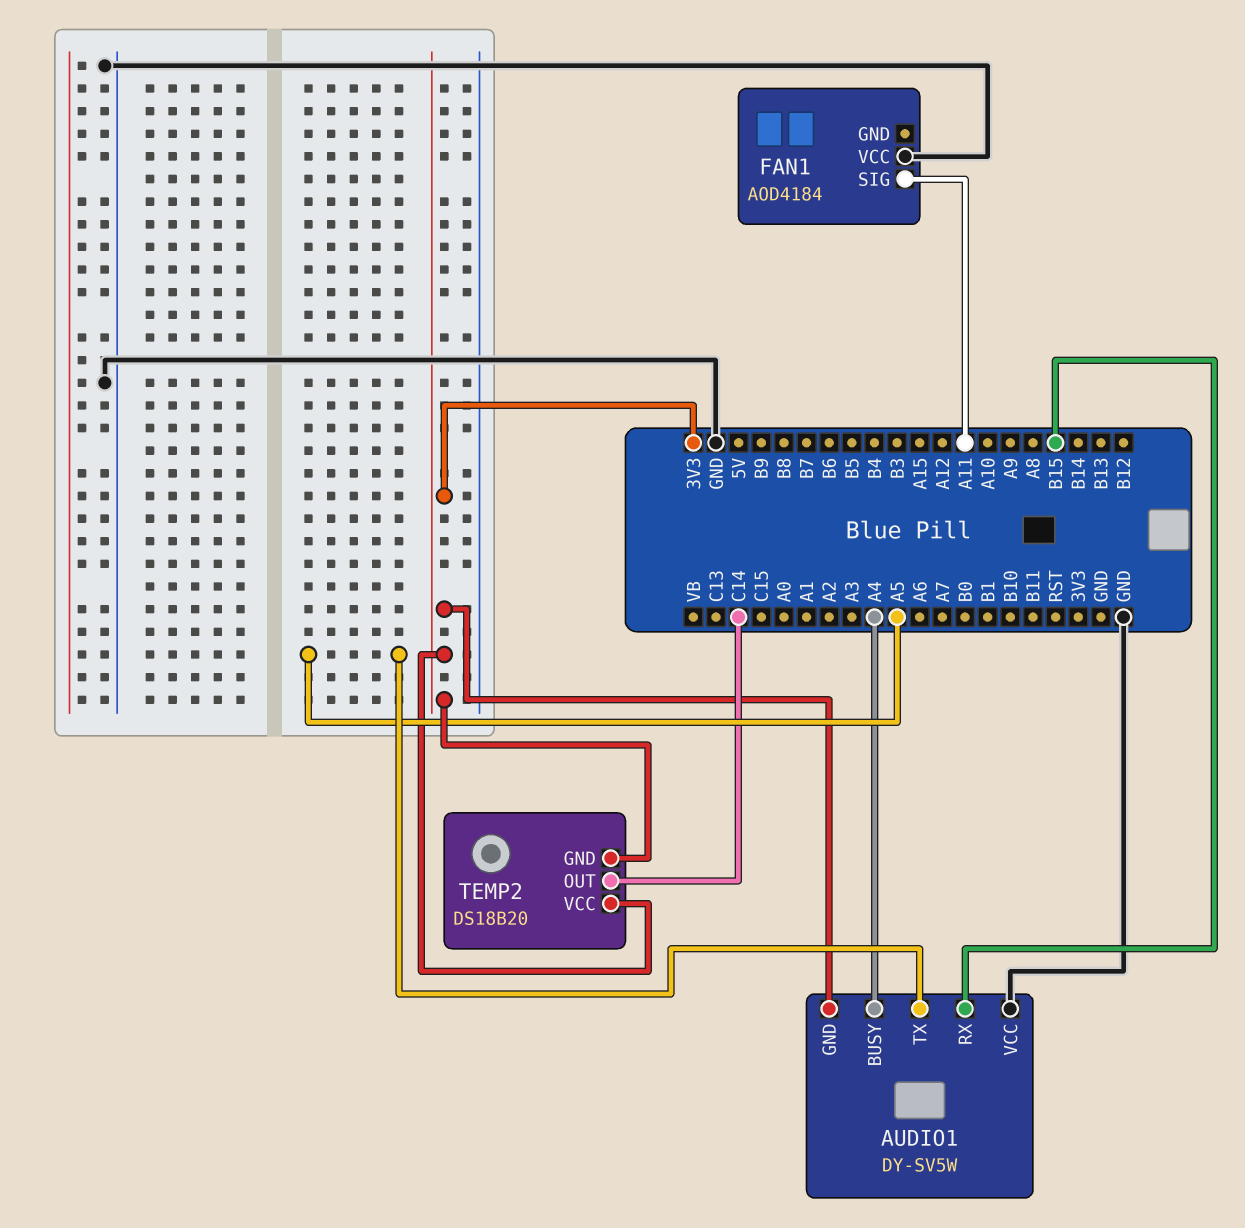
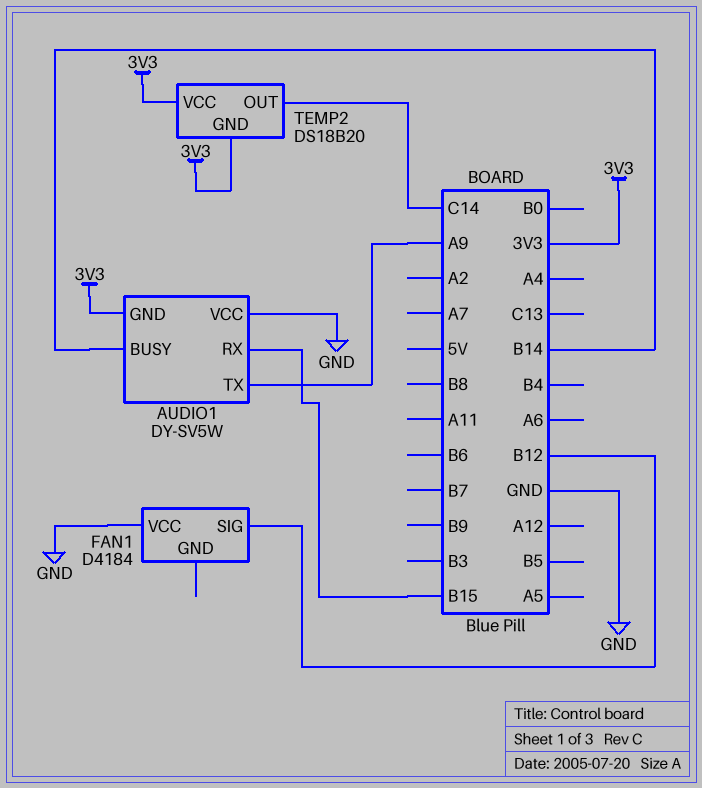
AUDIO1 pin BUSY: A4 -> B14
AUDIO1 pin TX: A5 -> A9
FAN1: AOD4184 -> D4184
FAN1 pin SIG: A11 -> B12

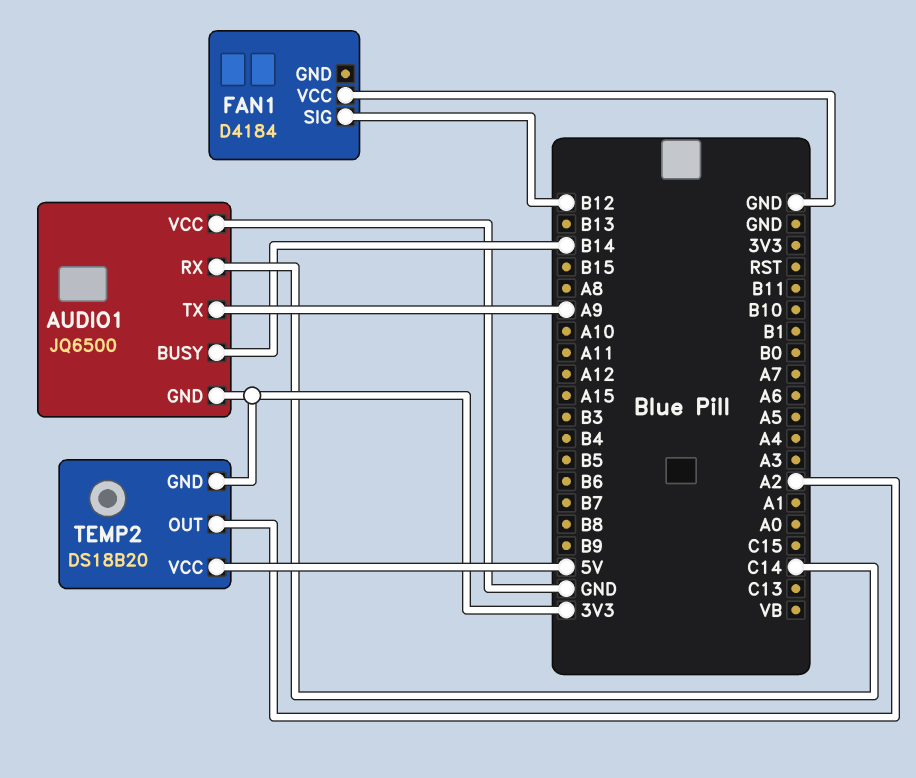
AUDIO1: DY-SV5W -> JQ6500
AUDIO1 pin RX: B15 -> C14
TEMP2 pin OUT: C14 -> A2
TEMP2 pin VCC: 3V3 -> 5V

